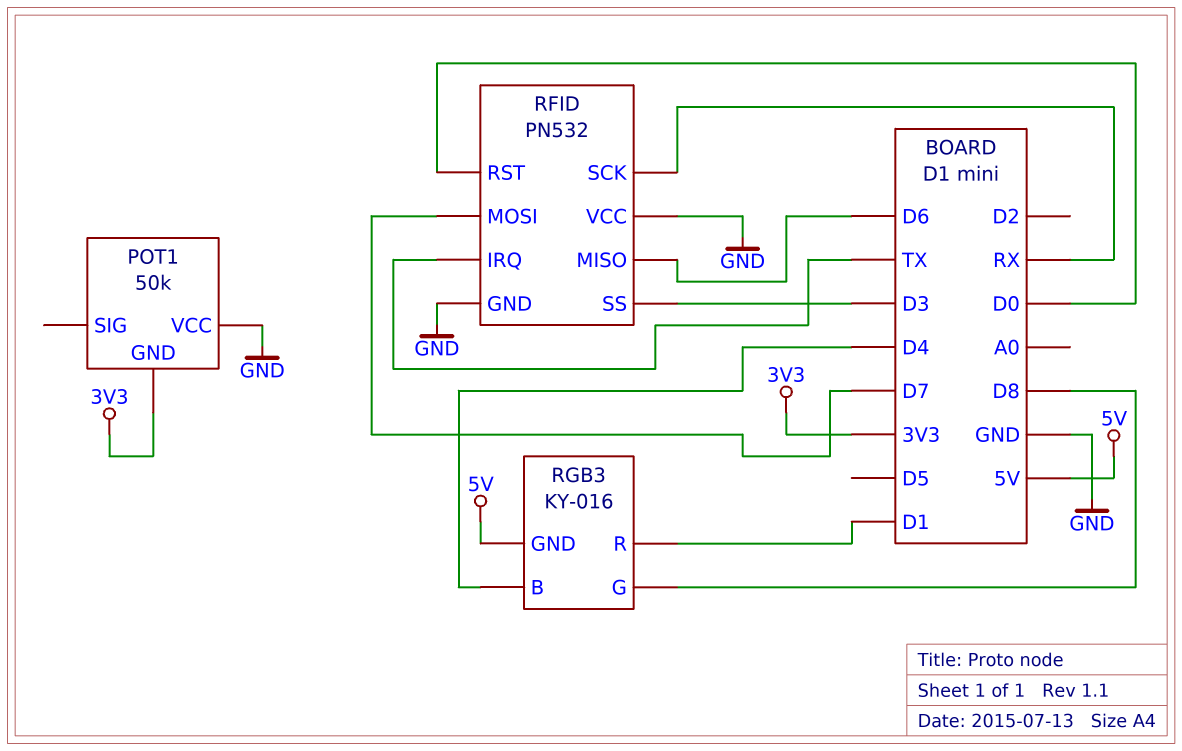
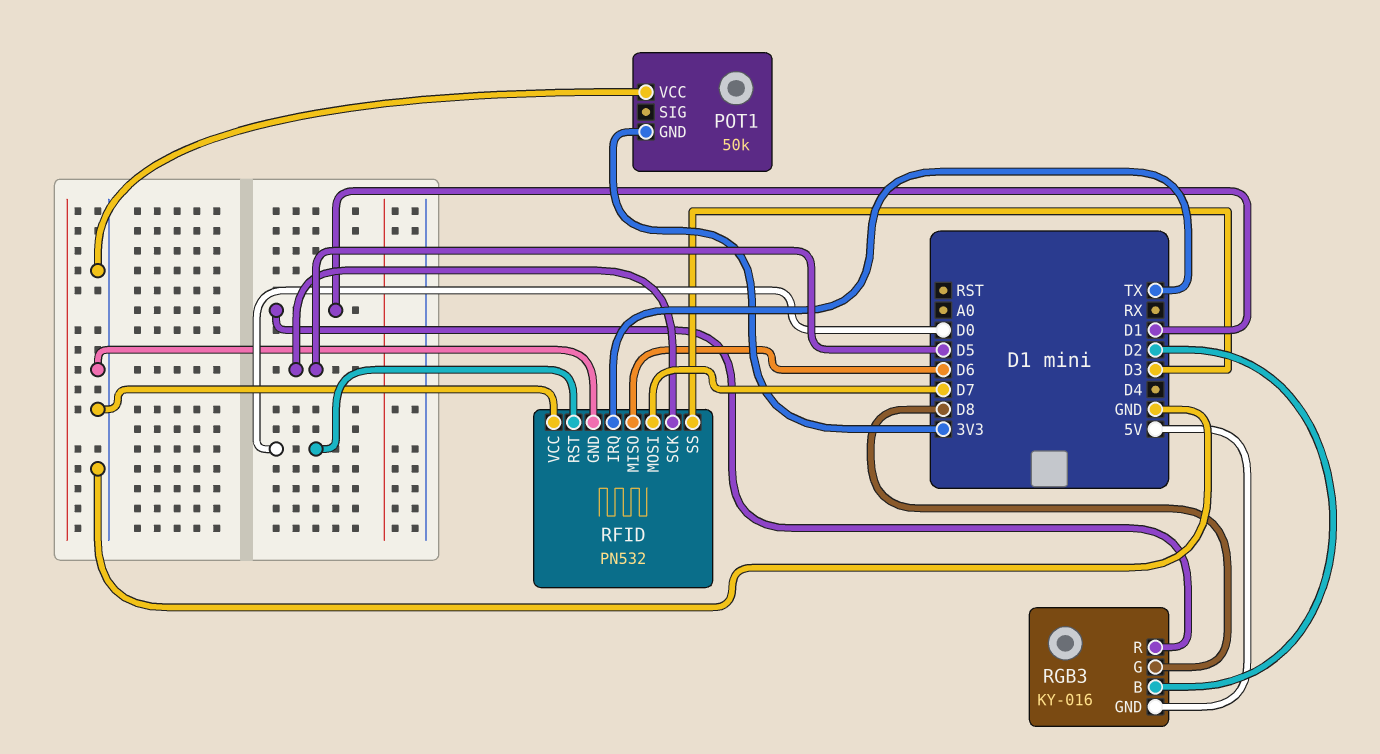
RFID pin SCK: RX -> D5
RGB3 pin B: D4 -> D2

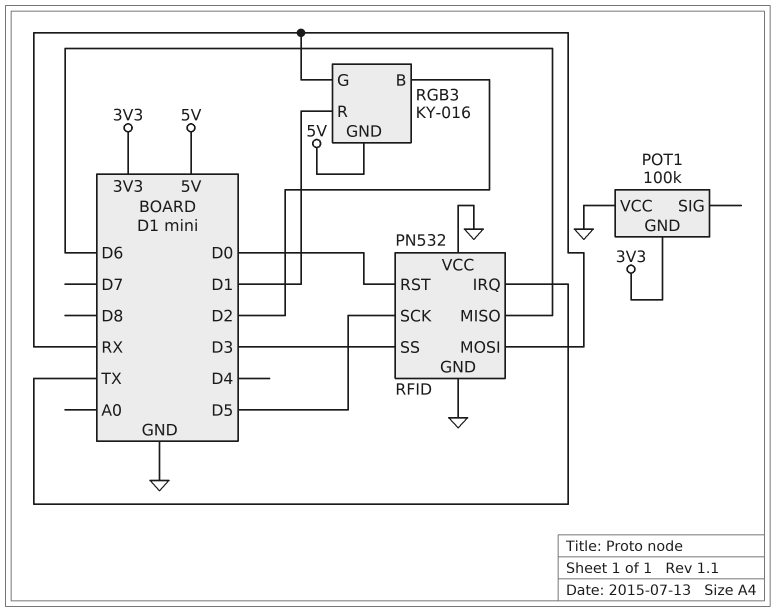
POT1: 50k -> 100k
RFID pin MOSI: D7 -> RX
RGB3 pin G: D8 -> RX

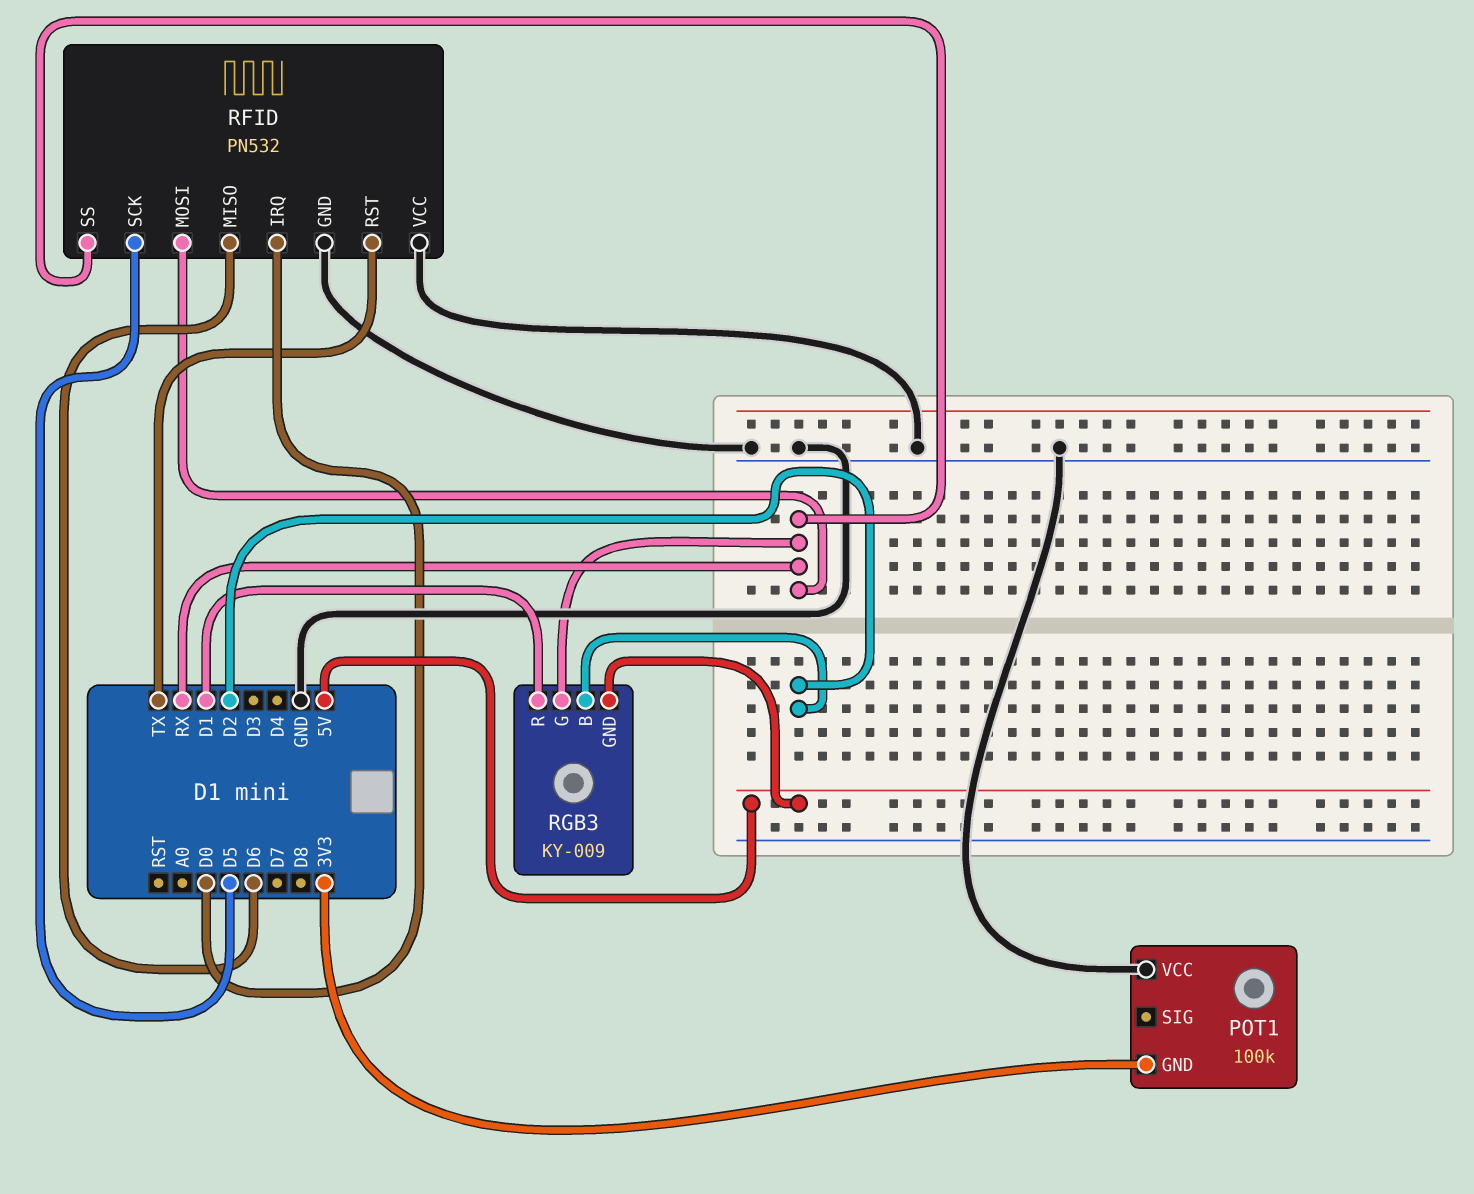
RFID pin IRQ: TX -> D0
RFID pin RST: D0 -> TX
RFID pin SS: D3 -> RX
RGB3: KY-016 -> KY-009

